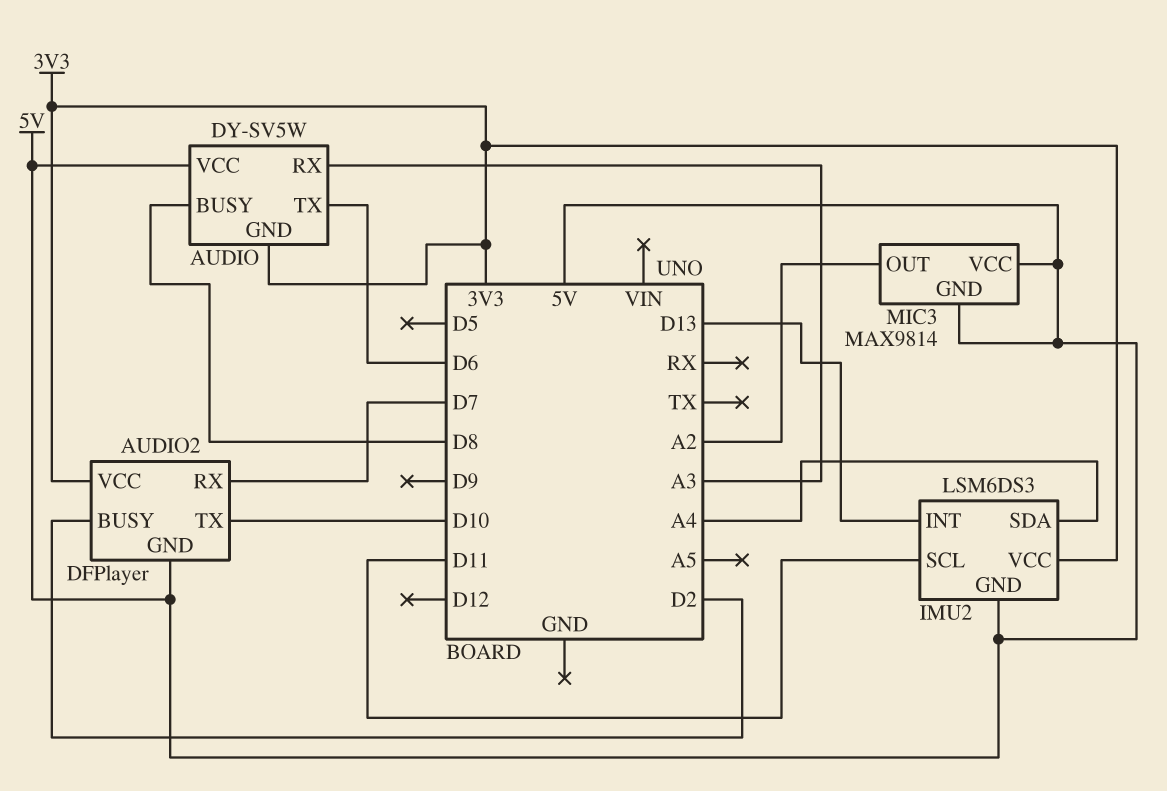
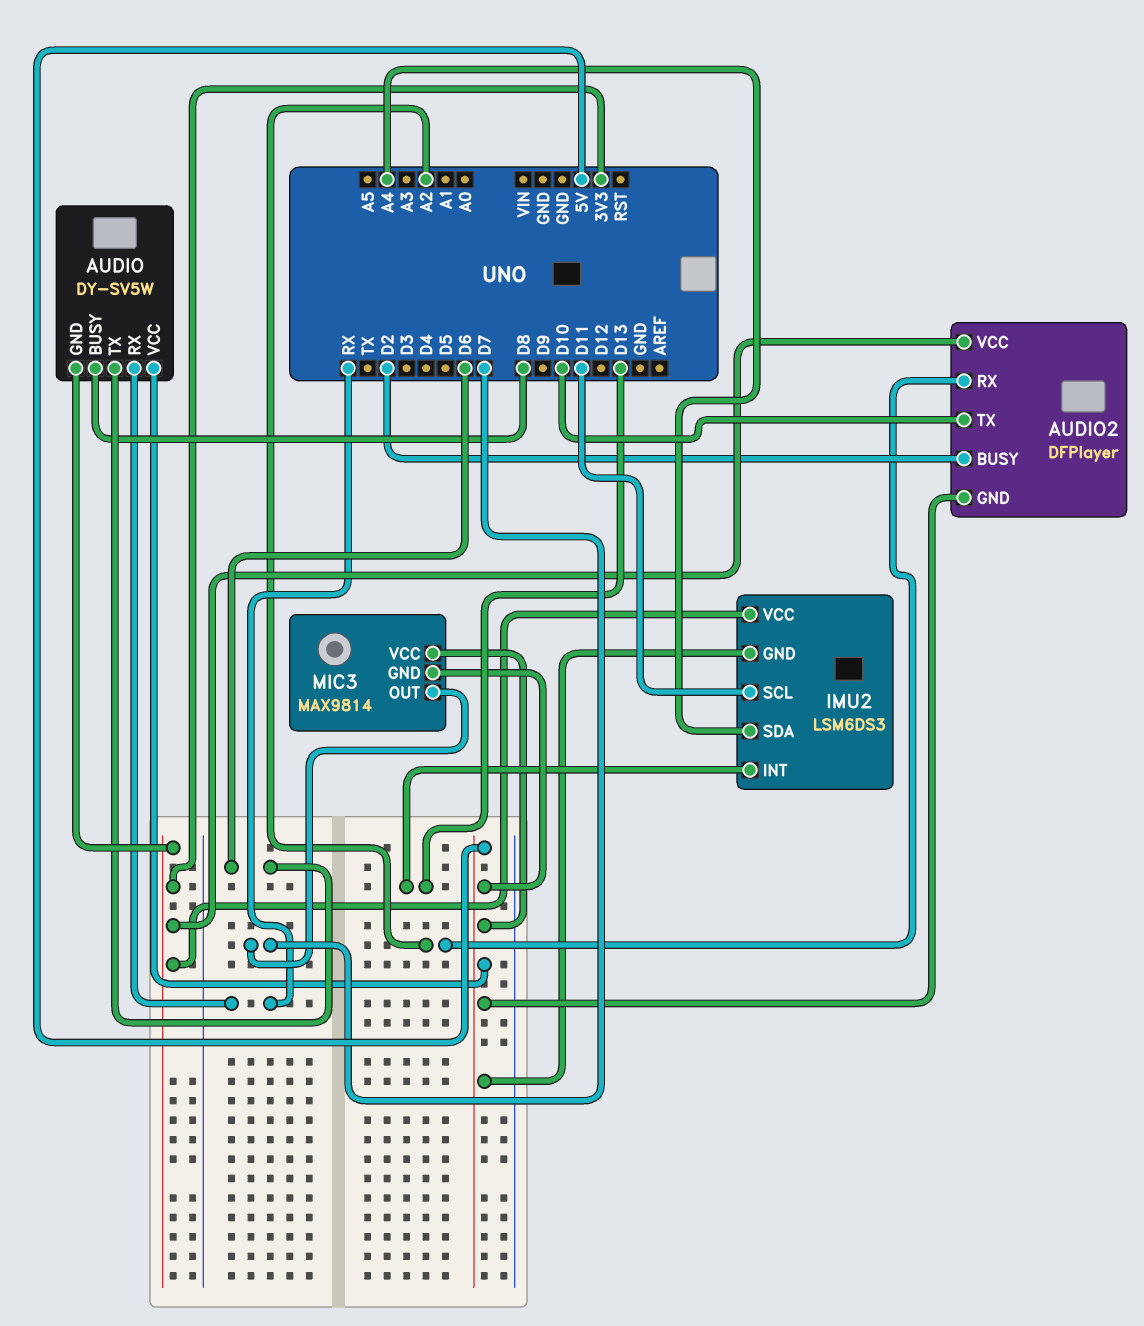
AUDIO pin RX: A3 -> RX
AUDIO2 pin RX: D7 -> A2
MIC3 pin OUT: A2 -> D7

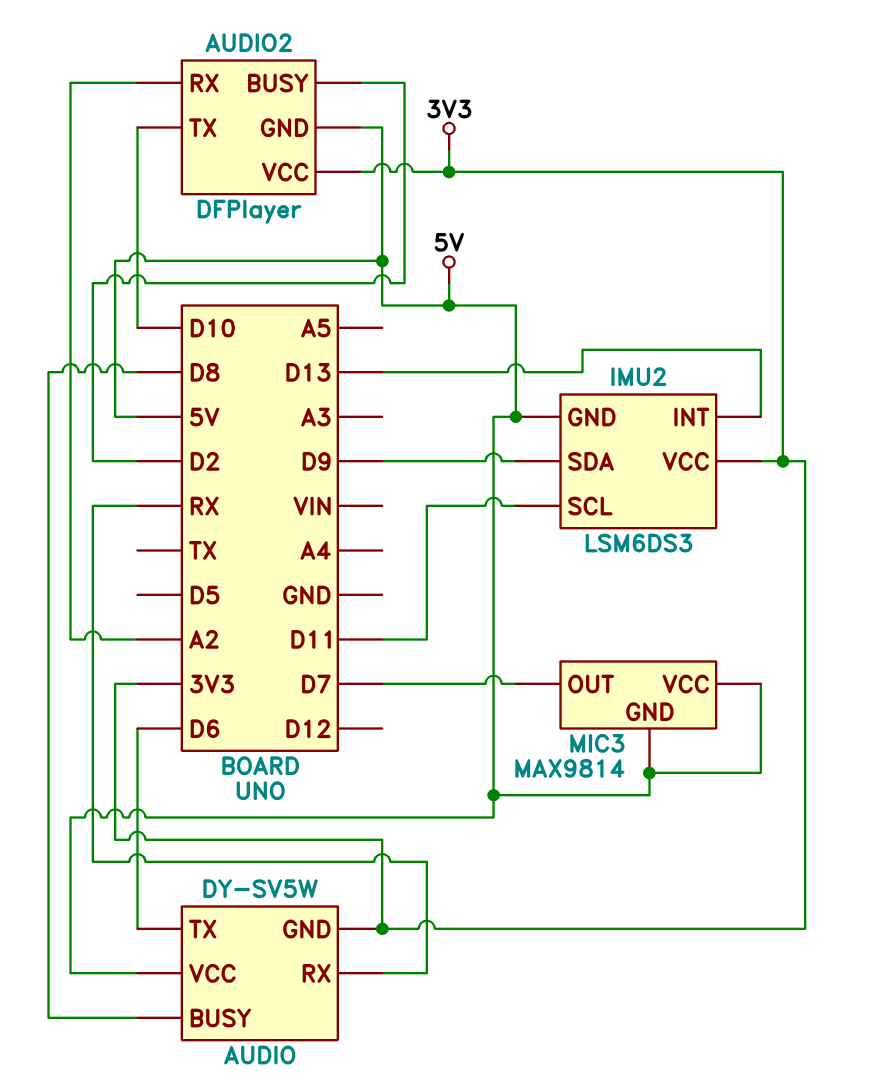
IMU2 pin SDA: A4 -> D9

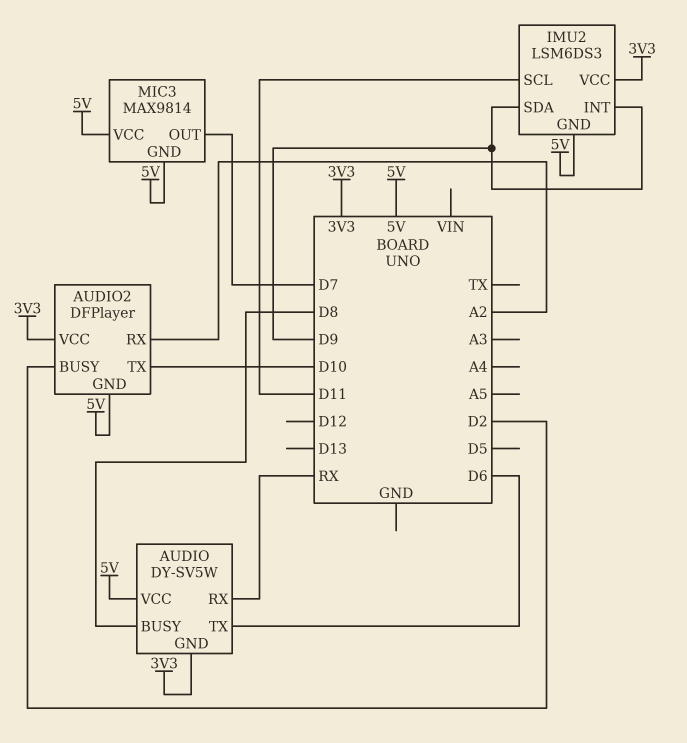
IMU2 pin INT: D13 -> D9

